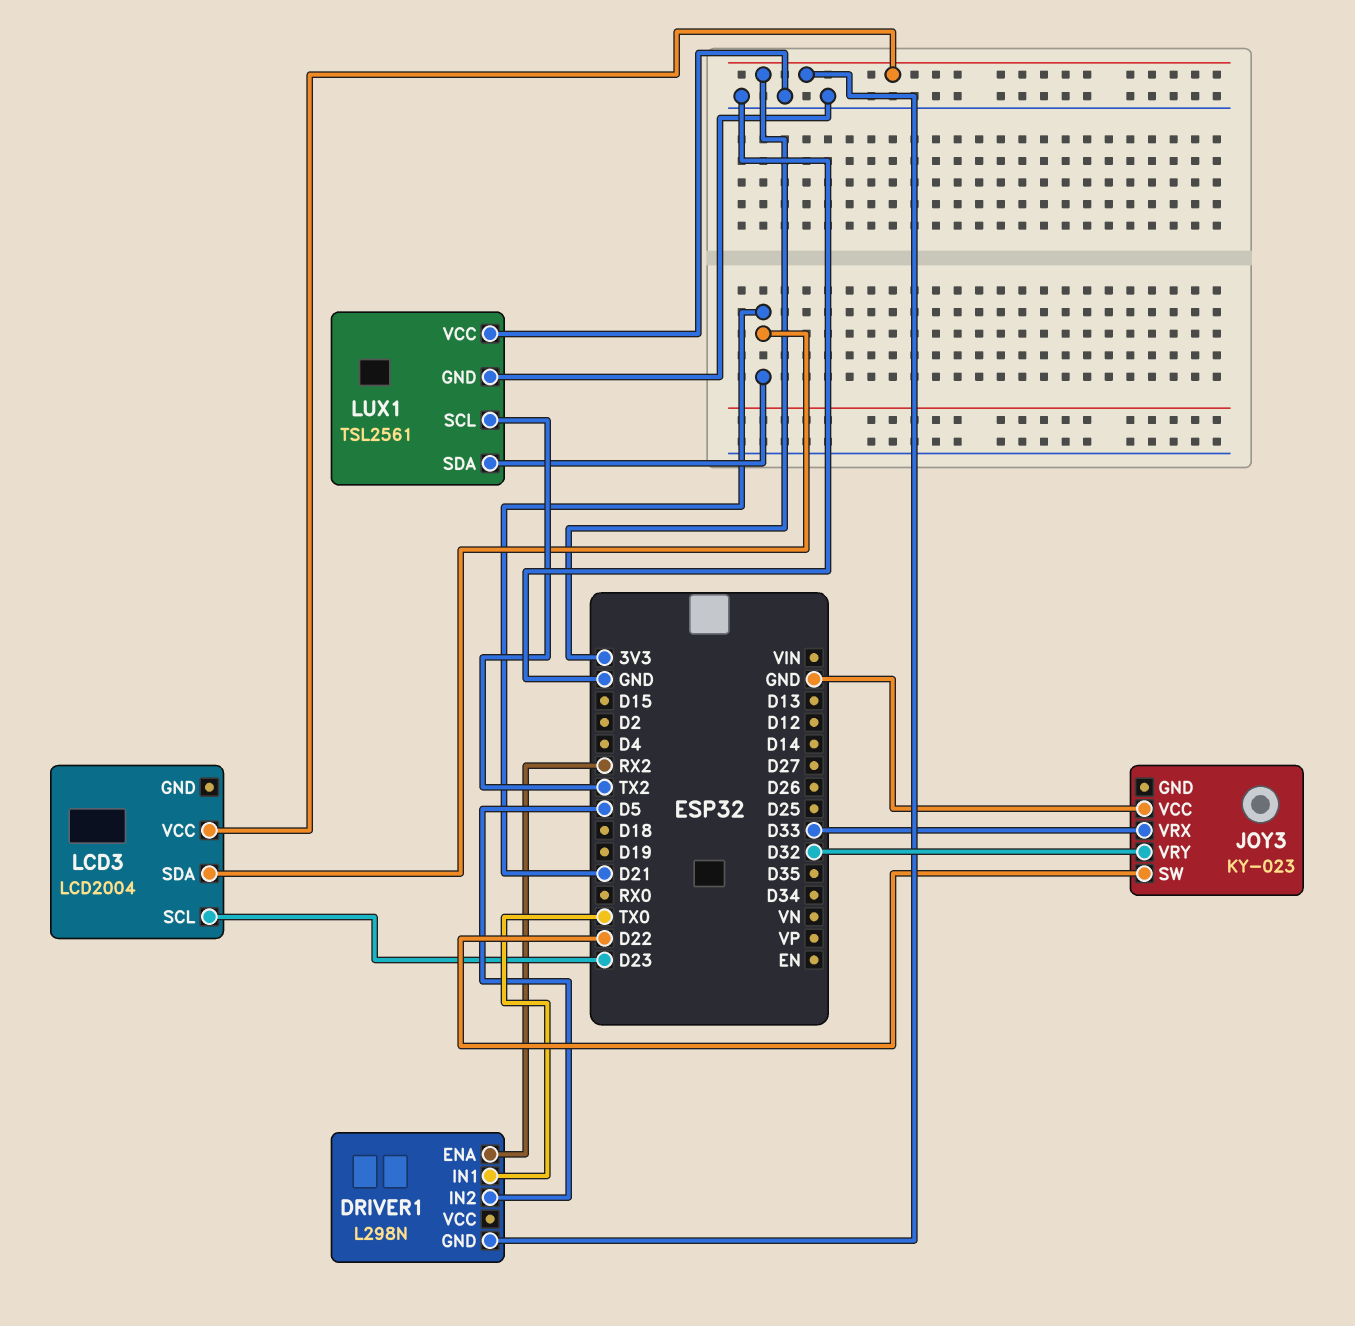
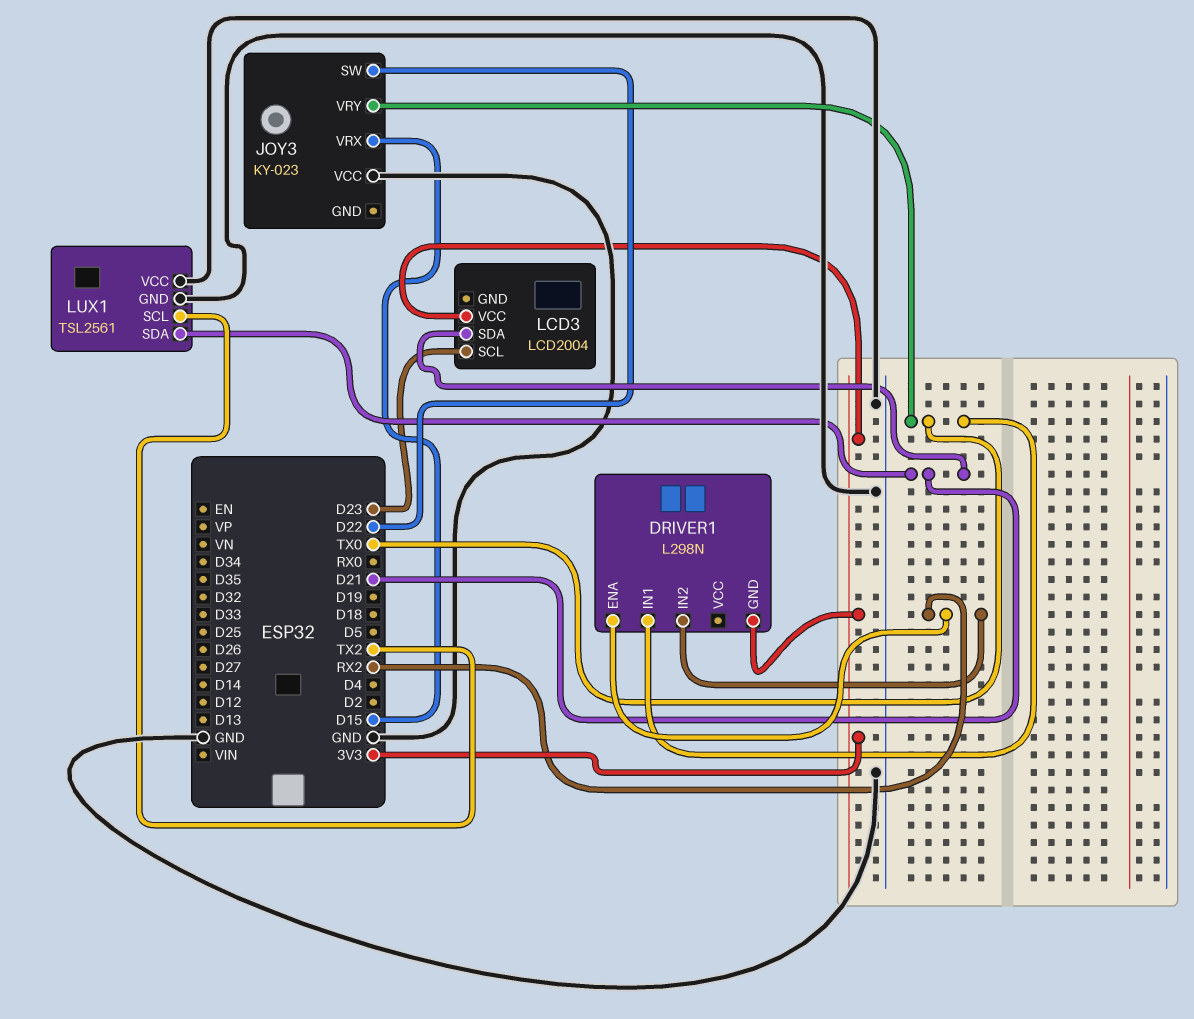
DRIVER1 pin IN2: D5 -> RX2
JOY3 pin VRX: D33 -> D15
JOY3 pin VRY: D32 -> TX0

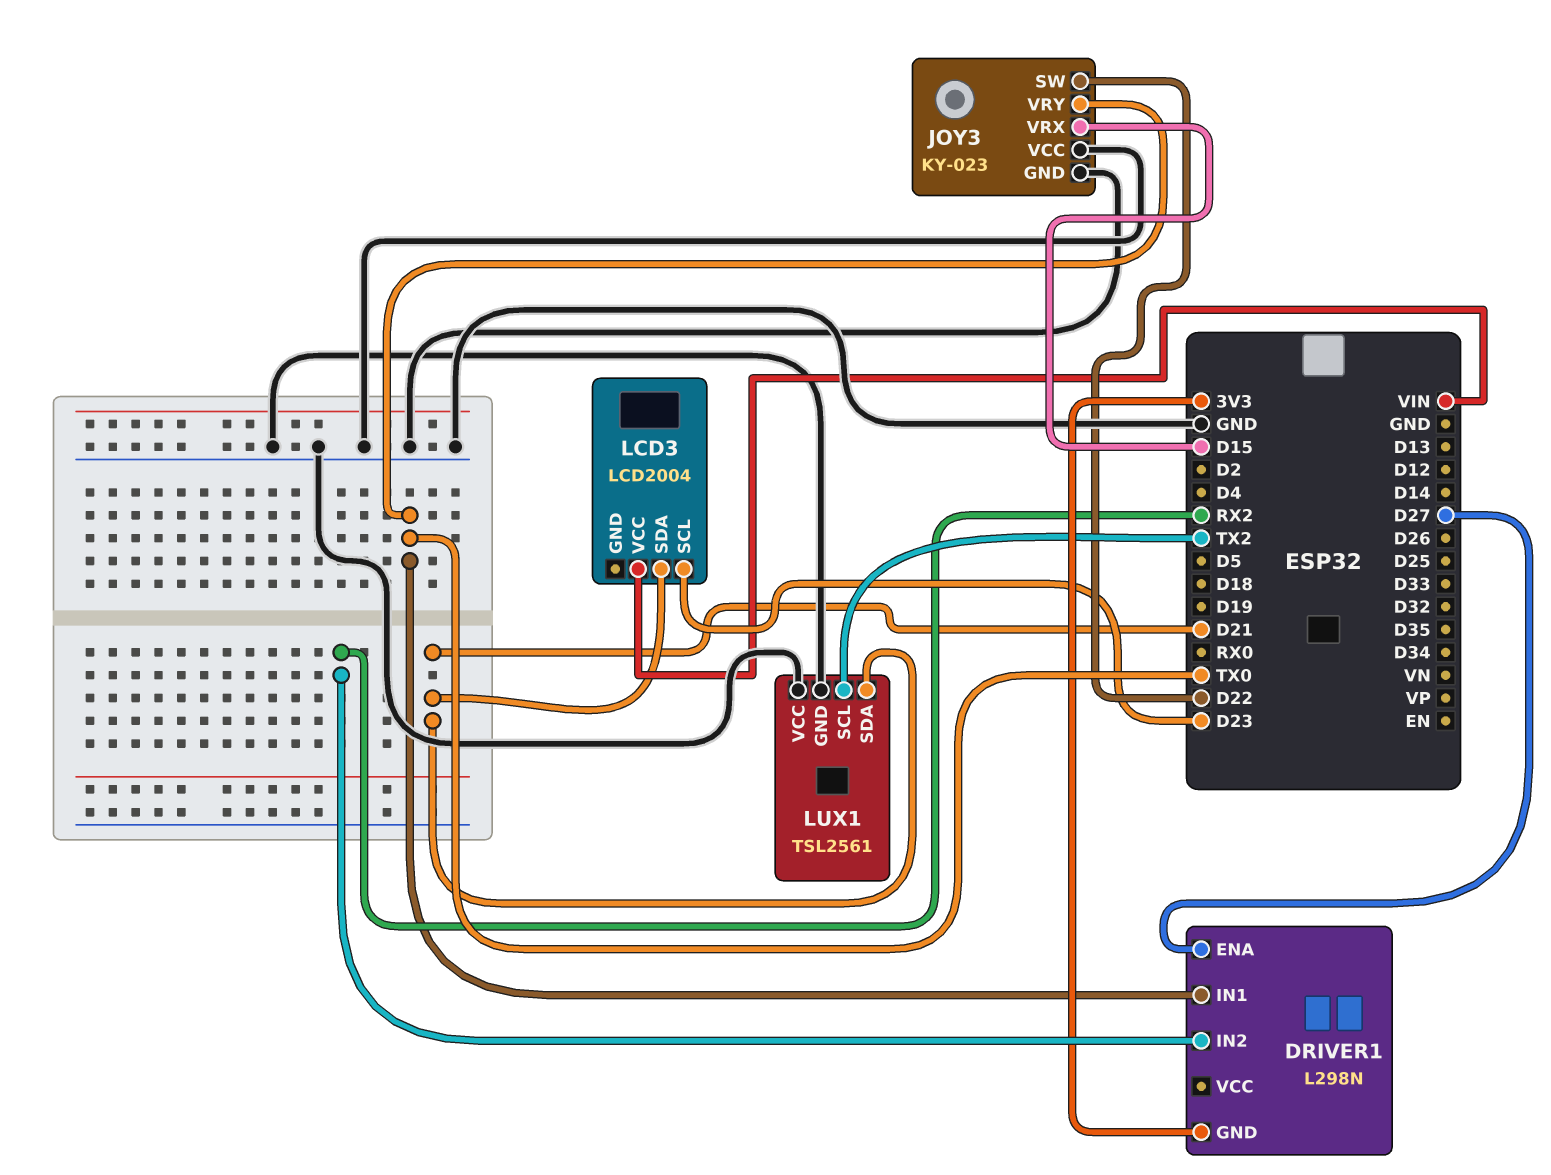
DRIVER1 pin ENA: RX2 -> D27
JOY3 pin GND: none -> GND
LCD3 pin VCC: 3V3 -> VIN

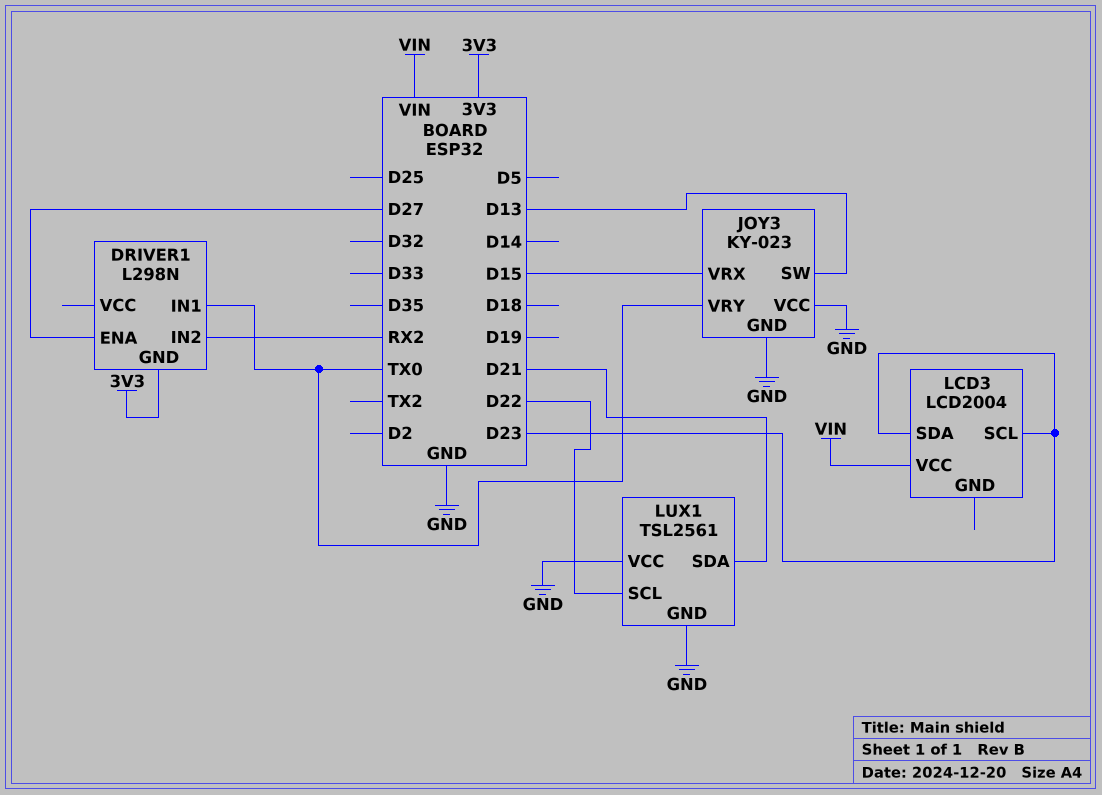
JOY3 pin SW: D22 -> D13
LCD3 pin SDA: D21 -> D23
LUX1 pin SCL: TX2 -> D22

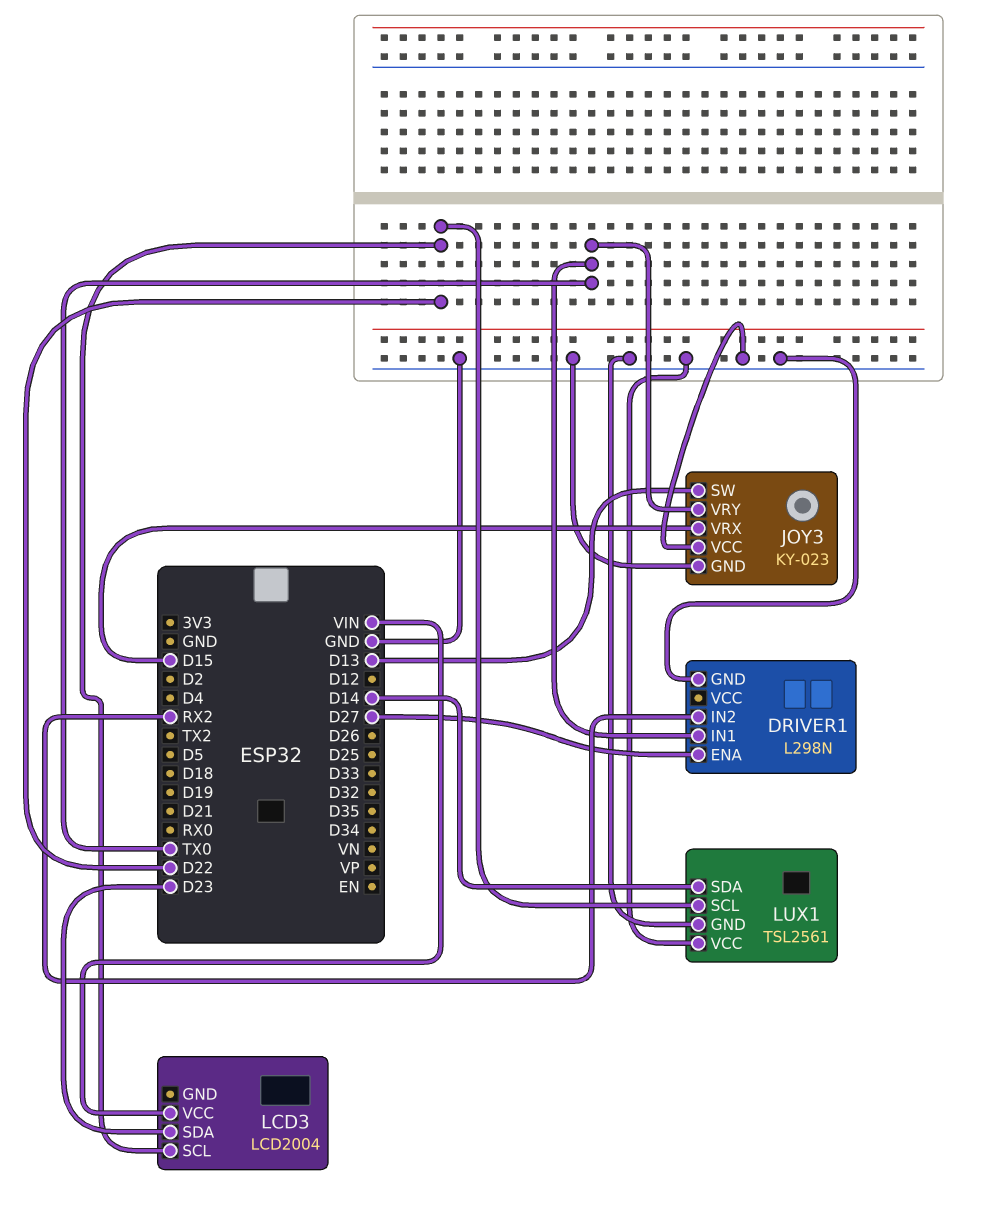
DRIVER1 pin GND: 3V3 -> GND
LCD3 pin SCL: D23 -> D22
LUX1 pin SDA: D21 -> D14

